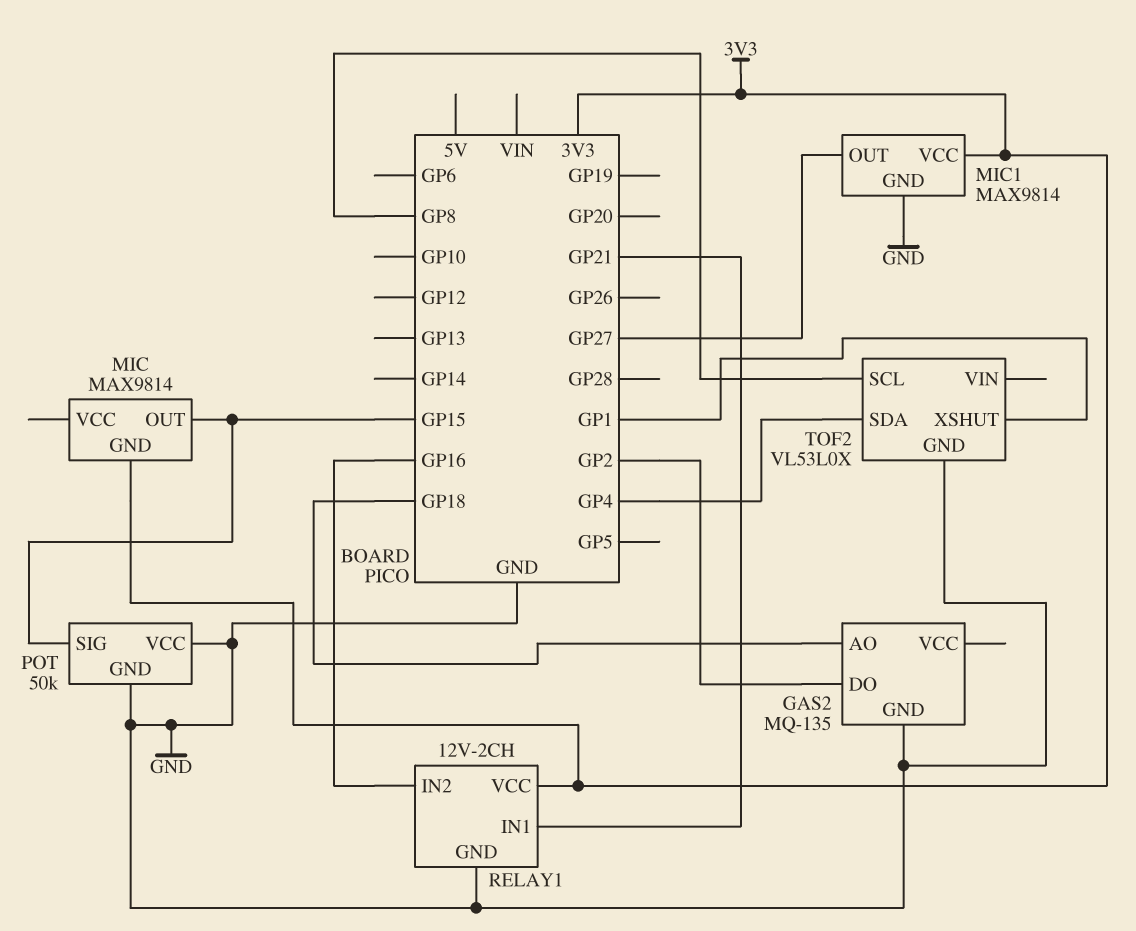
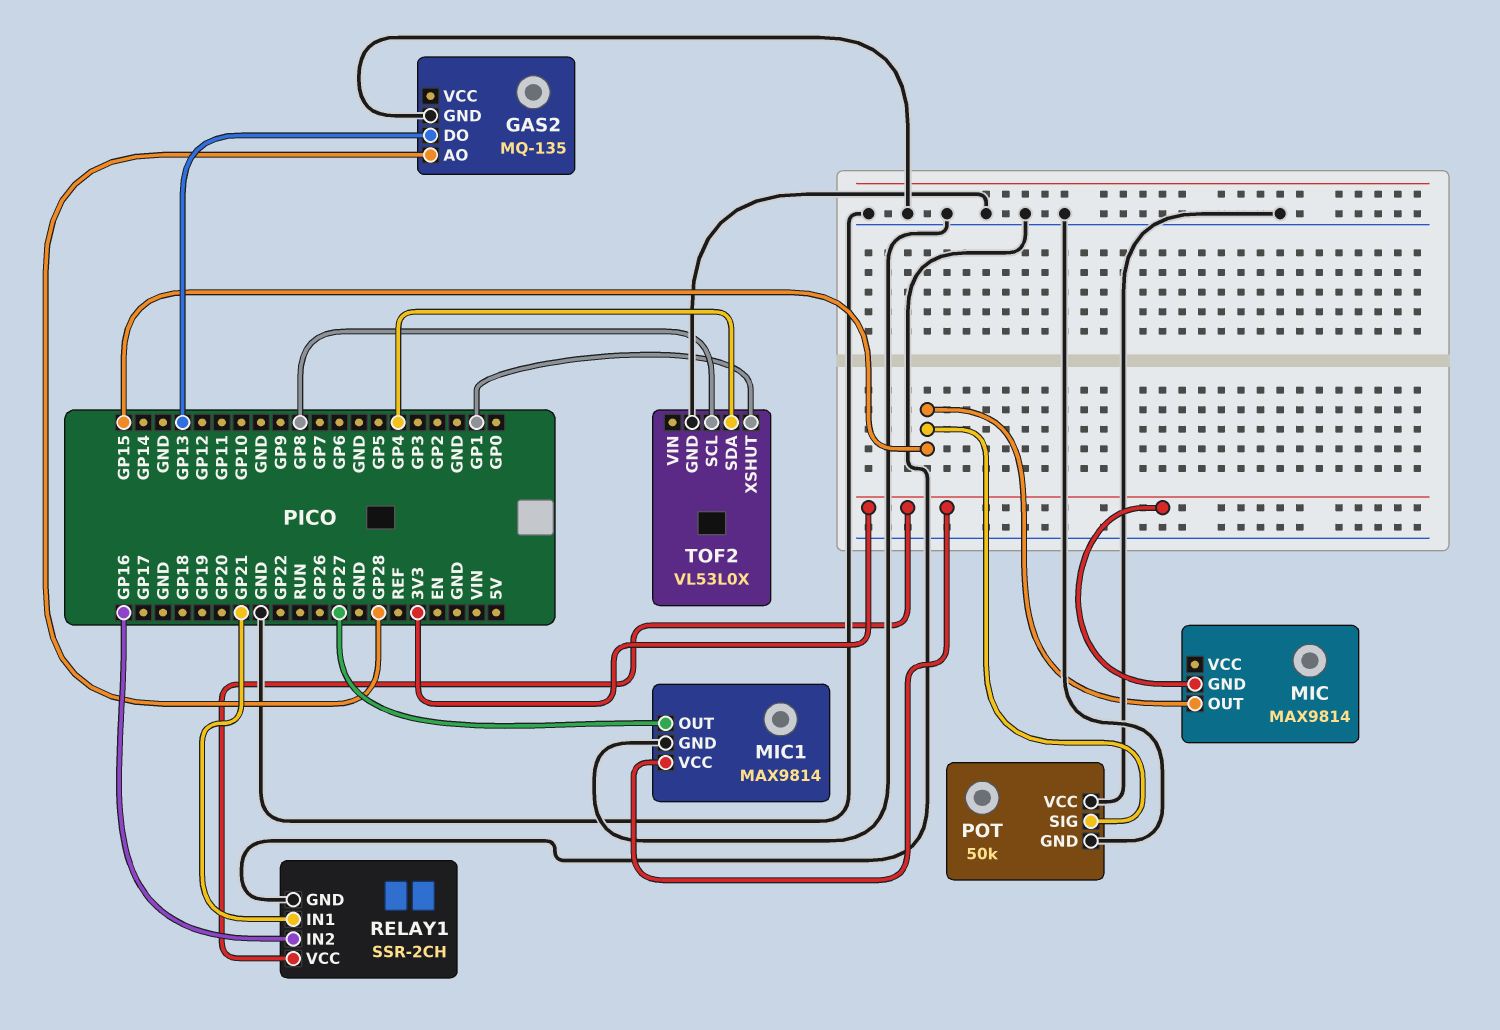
GAS2 pin AO: GP18 -> GP28
GAS2 pin DO: GP2 -> GP13
RELAY1: 12V-2CH -> SSR-2CH

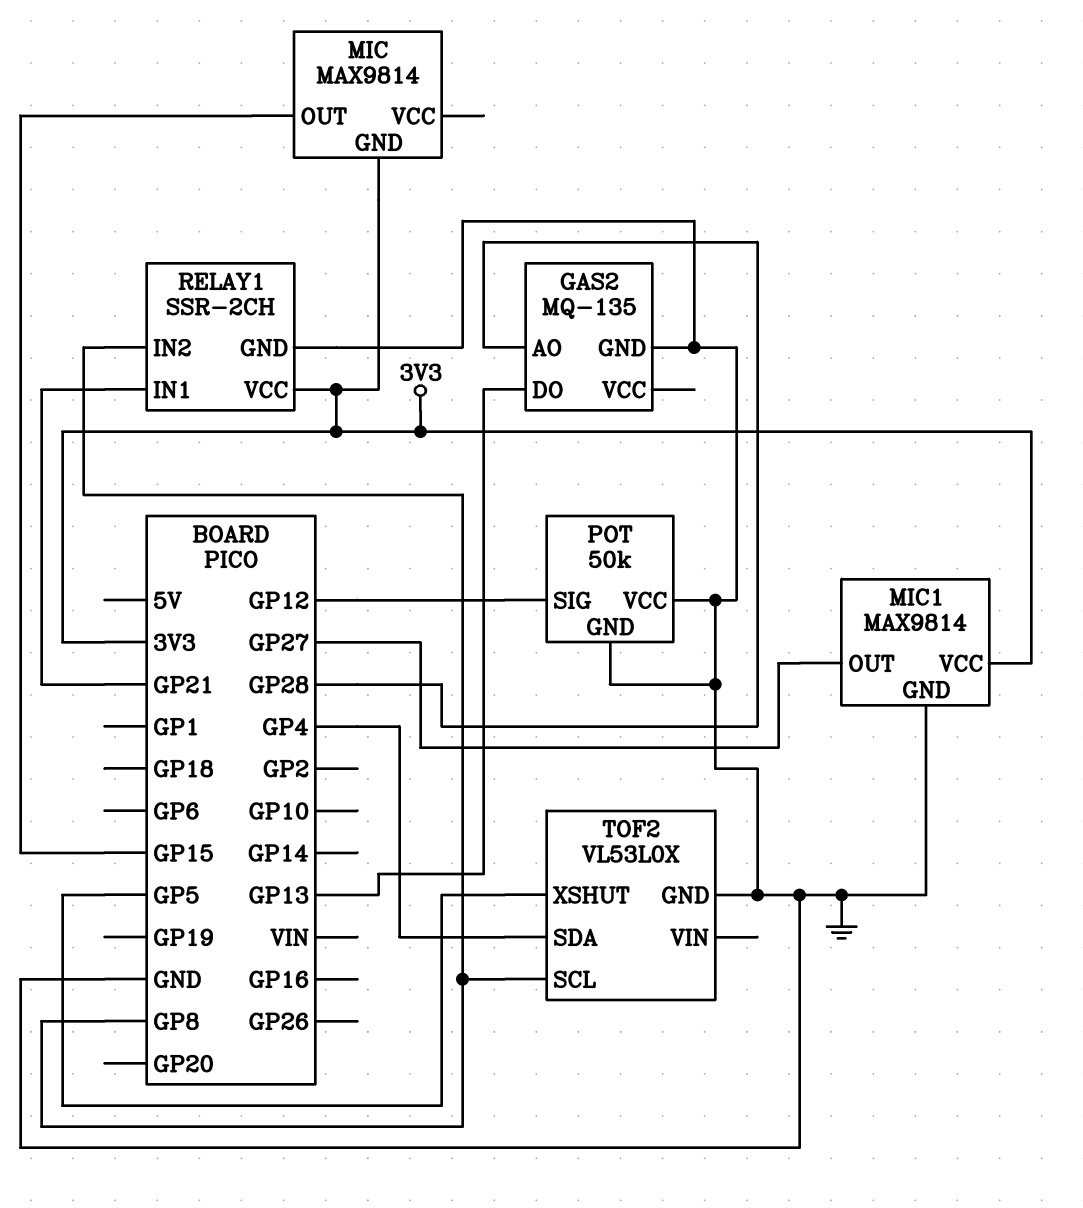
POT pin SIG: GP15 -> GP12
RELAY1 pin IN2: GP16 -> GP8
TOF2 pin XSHUT: GP1 -> GP5

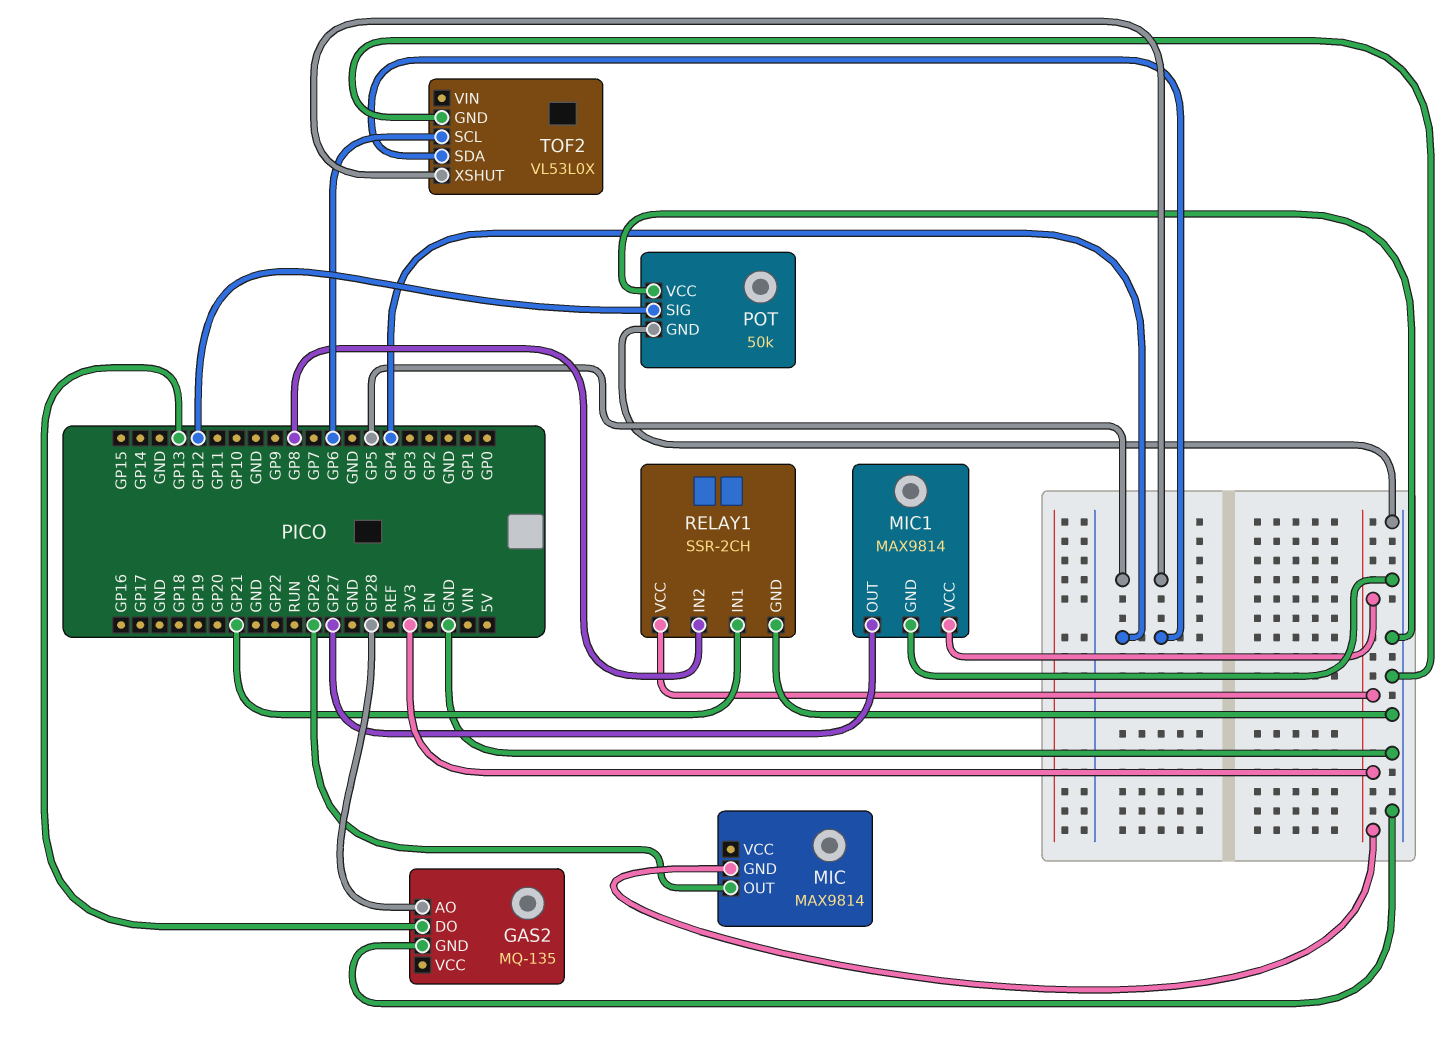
MIC pin OUT: GP15 -> GP26
TOF2 pin SCL: GP8 -> GP6

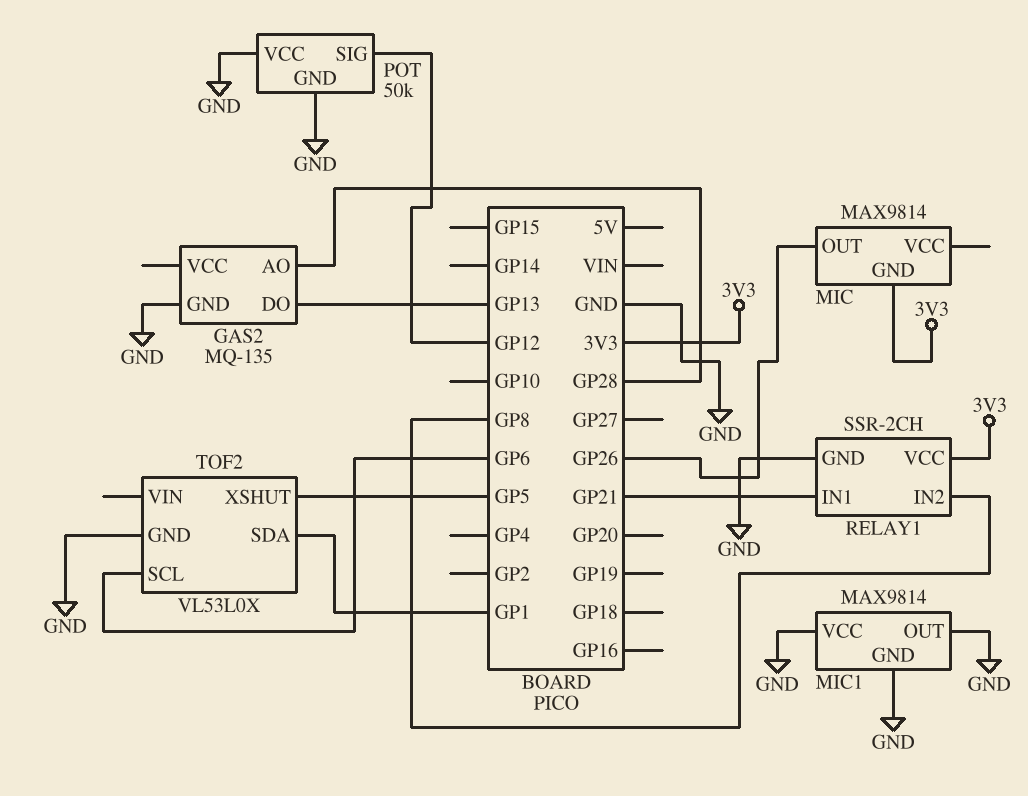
MIC1 pin OUT: GP27 -> GND
MIC1 pin VCC: 3V3 -> GND
TOF2 pin SDA: GP4 -> GP1

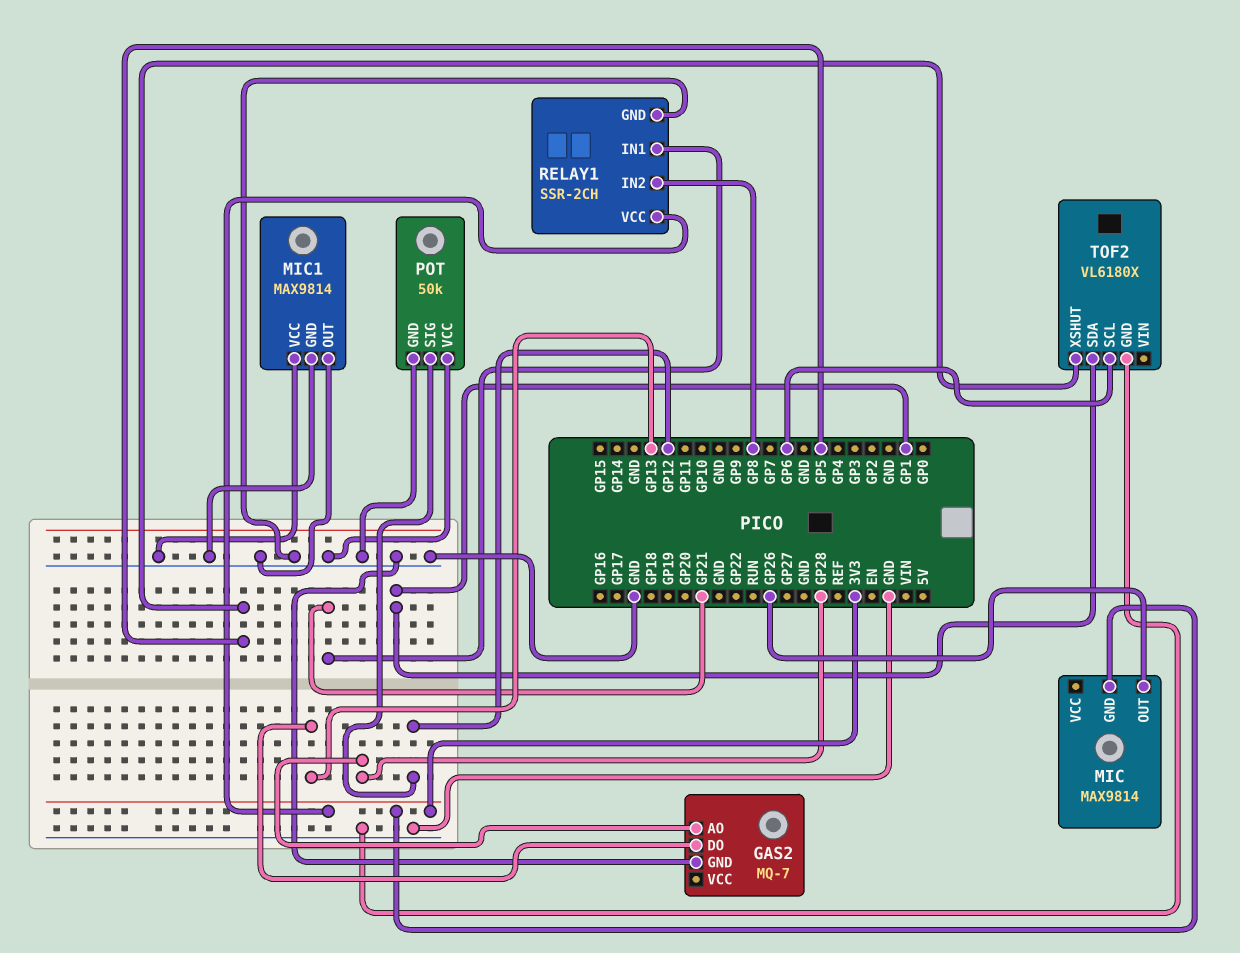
GAS2: MQ-135 -> MQ-7
TOF2: VL53L0X -> VL6180X

